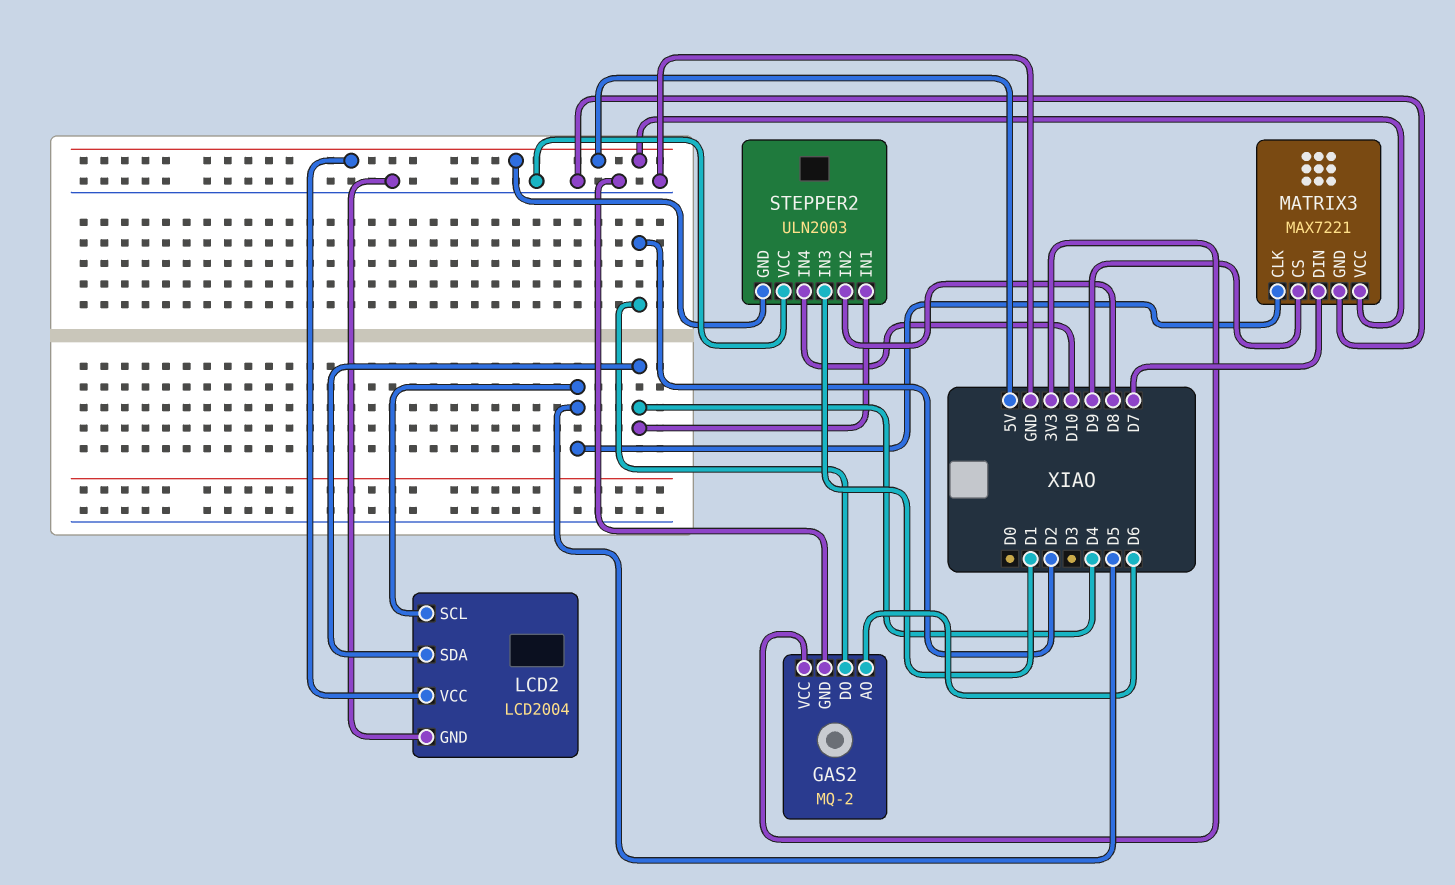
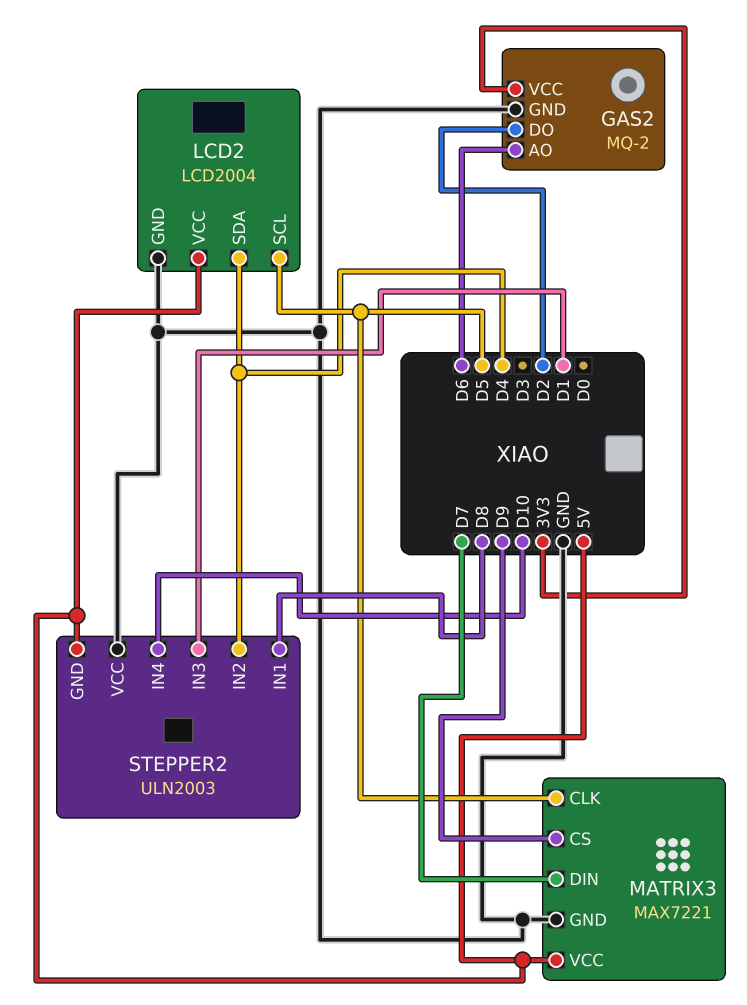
STEPPER2 pin IN1: D4 -> D8
STEPPER2 pin IN2: D8 -> D4

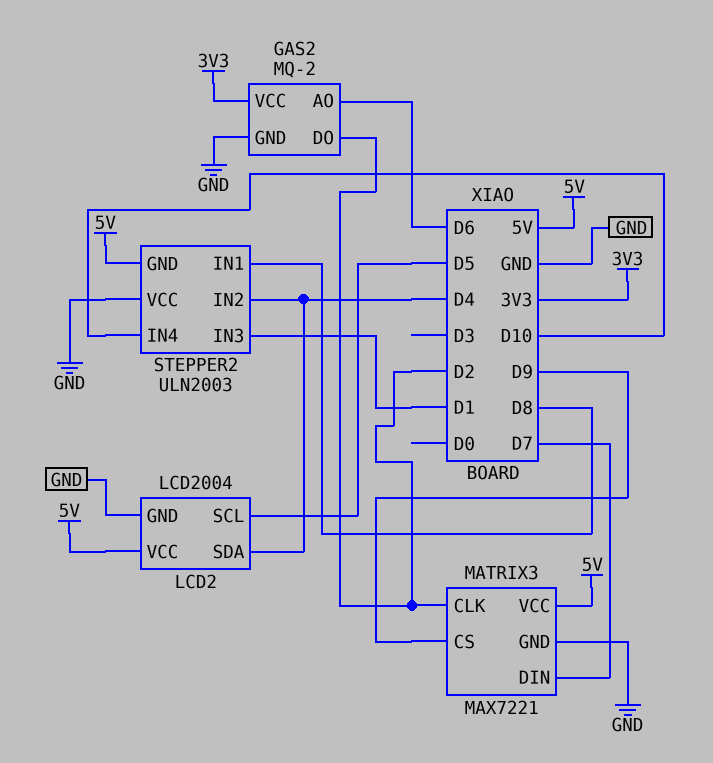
MATRIX3 pin CLK: D5 -> D2

